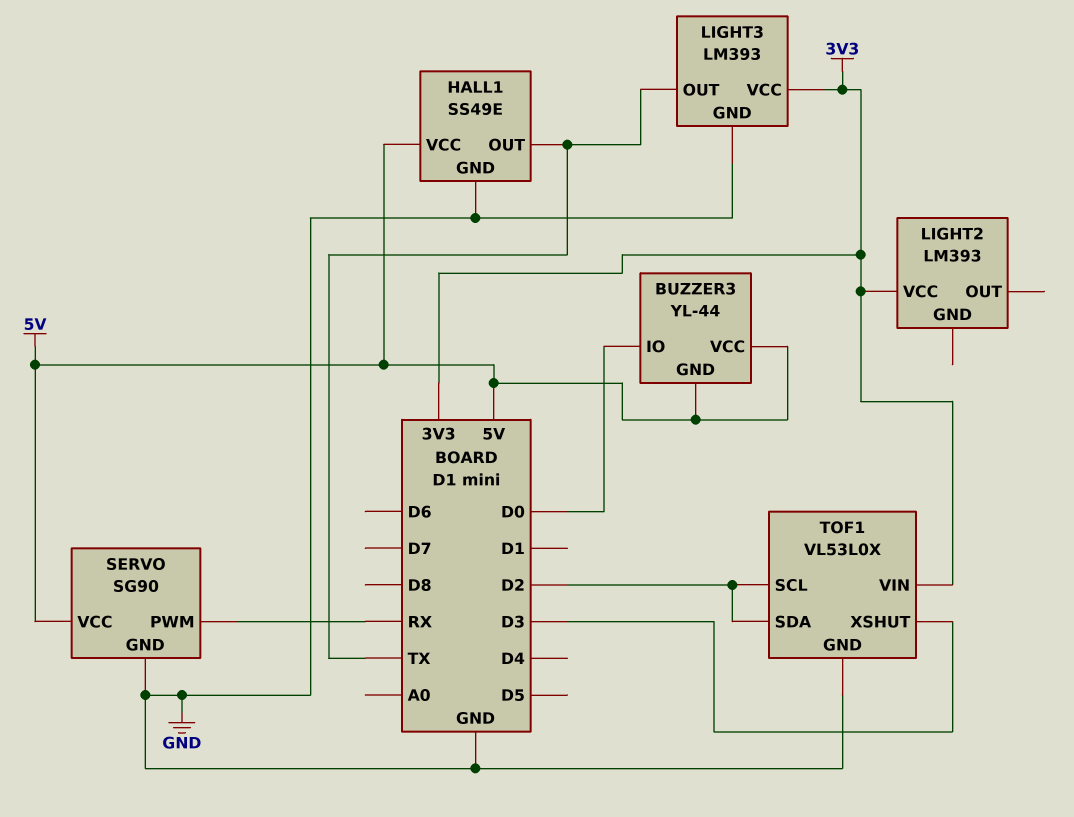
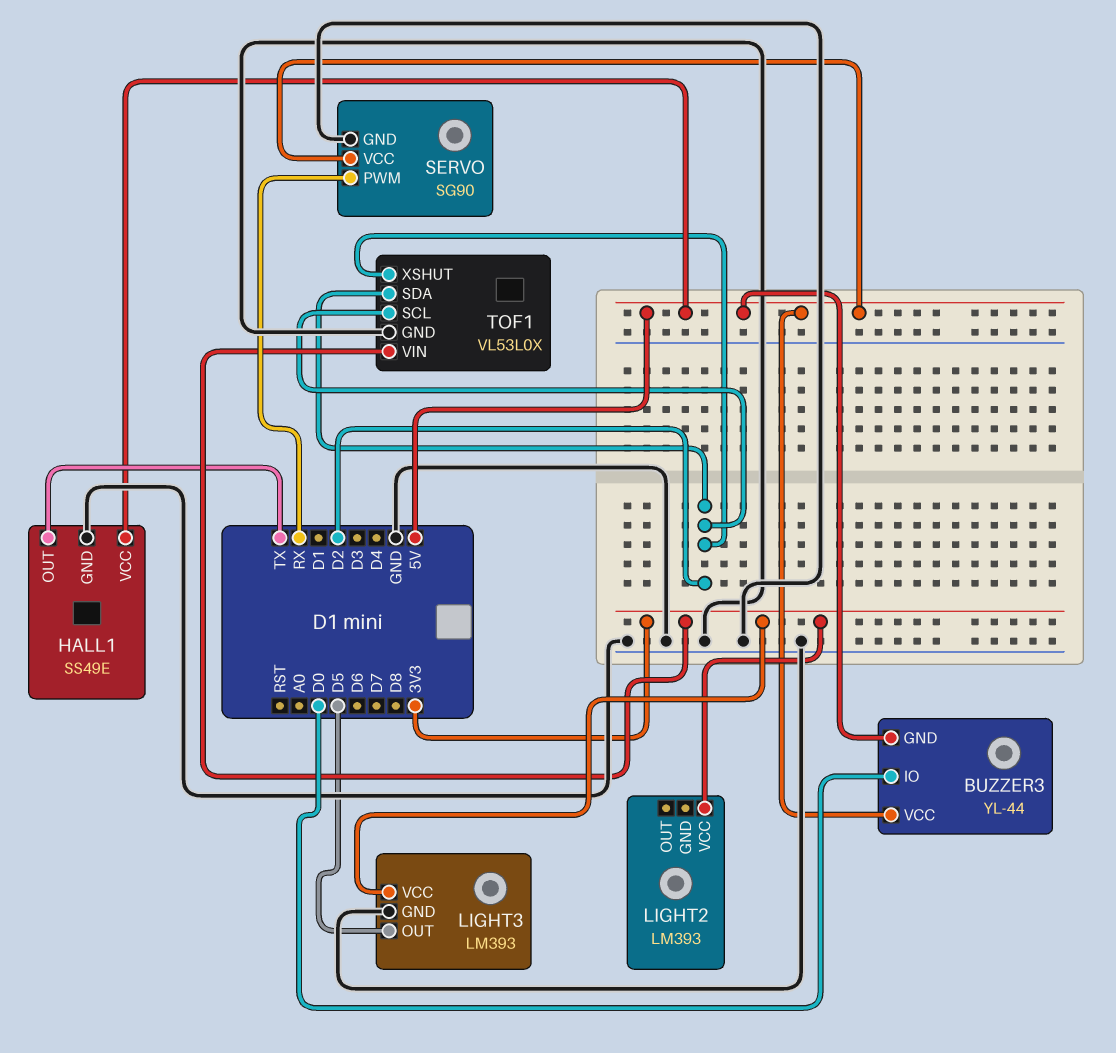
LIGHT3 pin OUT: TX -> D5
TOF1 pin XSHUT: D3 -> D2

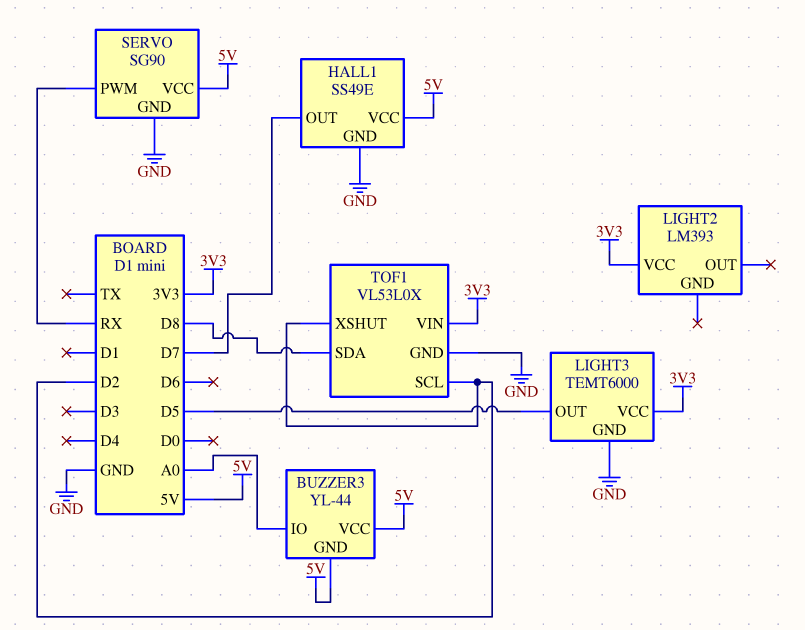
BUZZER3 pin IO: D0 -> A0
HALL1 pin OUT: TX -> D7
LIGHT3: LM393 -> TEMT6000
TOF1 pin SDA: D2 -> D8

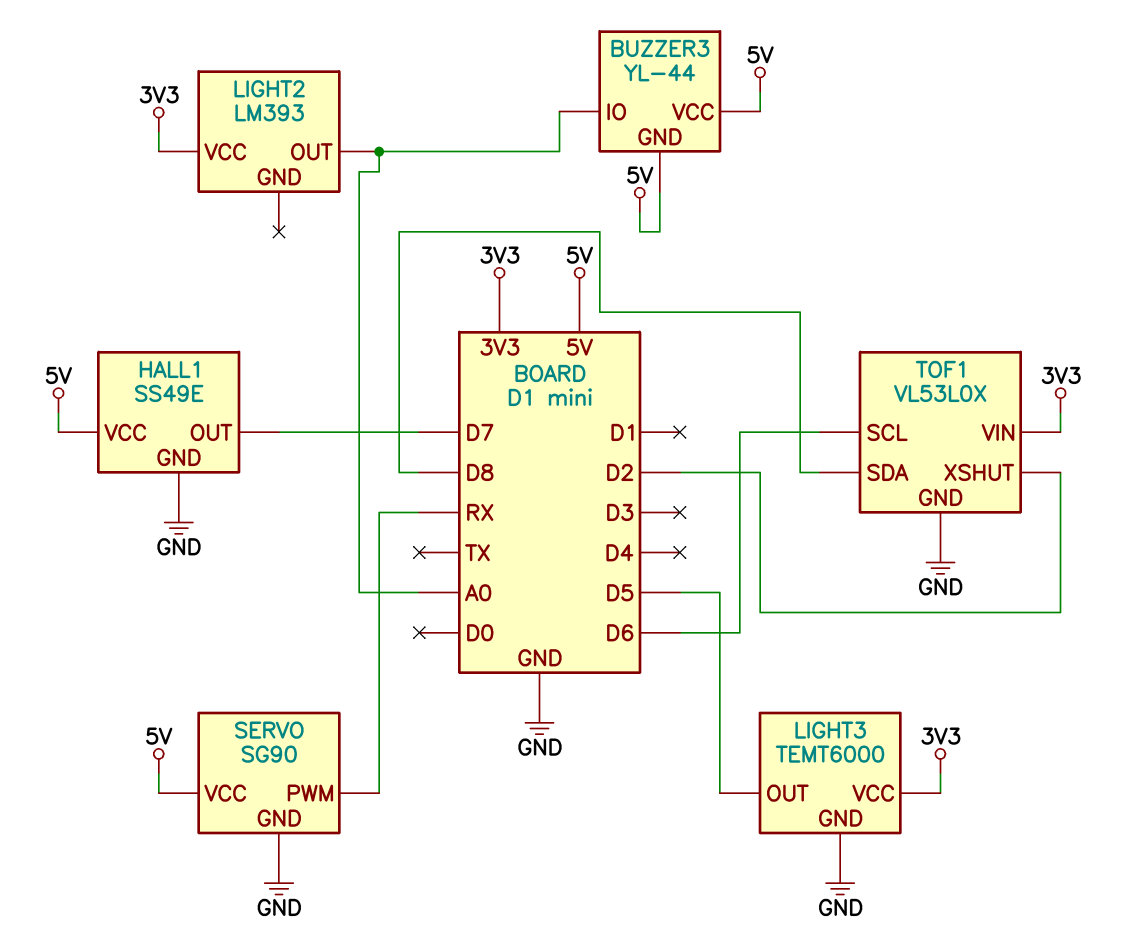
LIGHT2 pin OUT: none -> A0
TOF1 pin SCL: D2 -> D6

